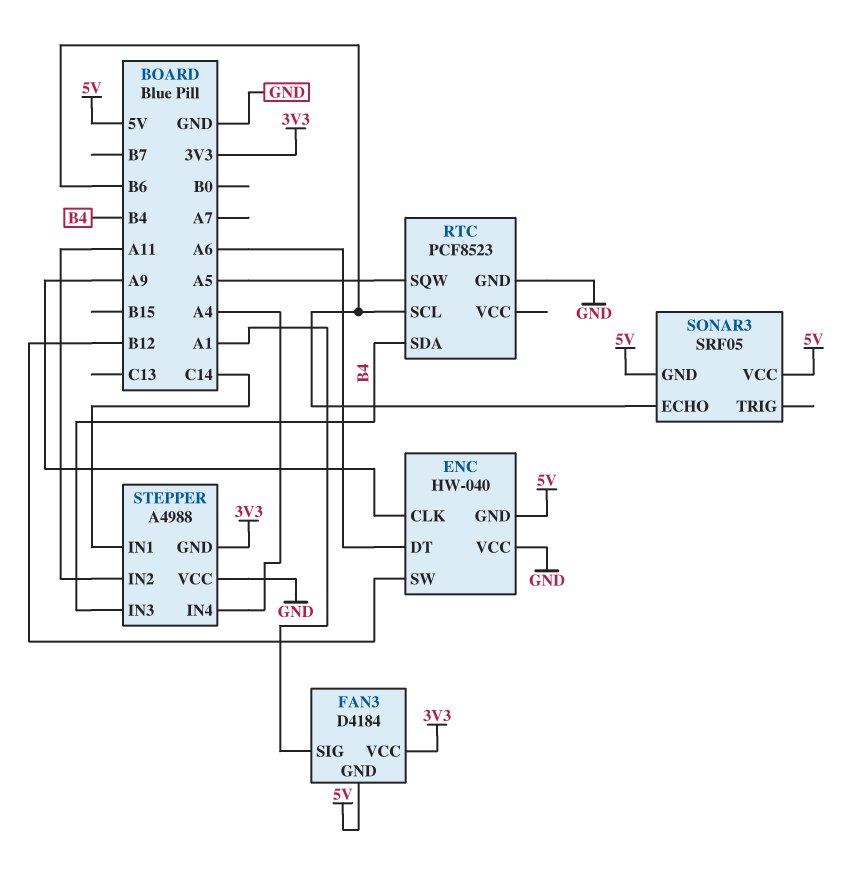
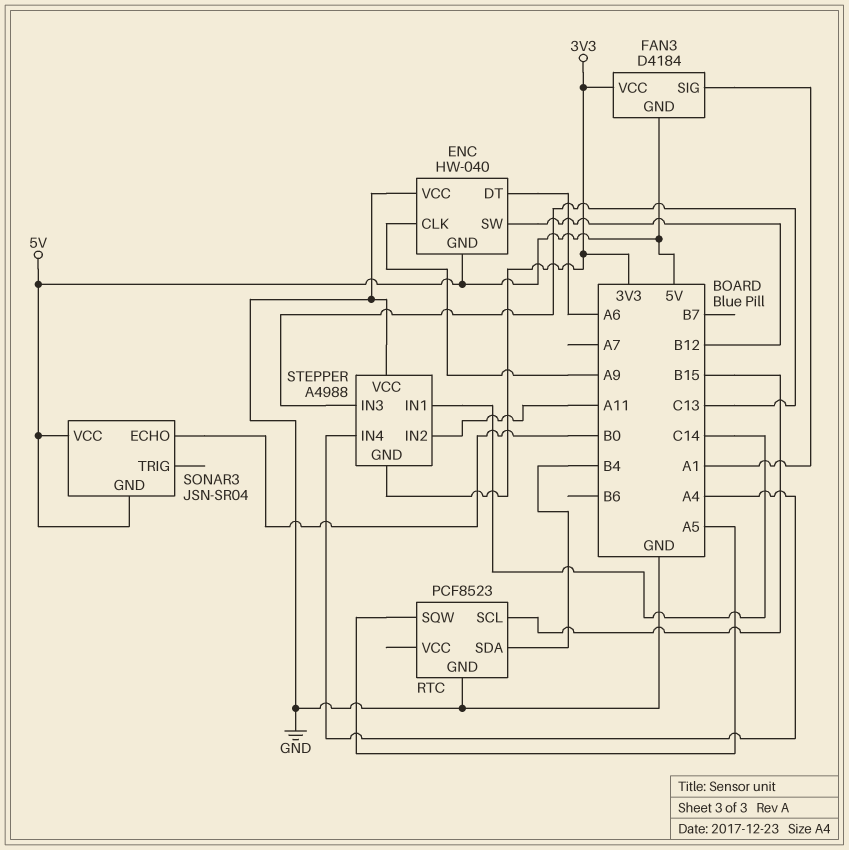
RTC pin SCL: B6 -> B15
SONAR3: SRF05 -> JSN-SR04
SONAR3 pin ECHO: B6 -> B0
STEPPER pin IN3: B4 -> C13

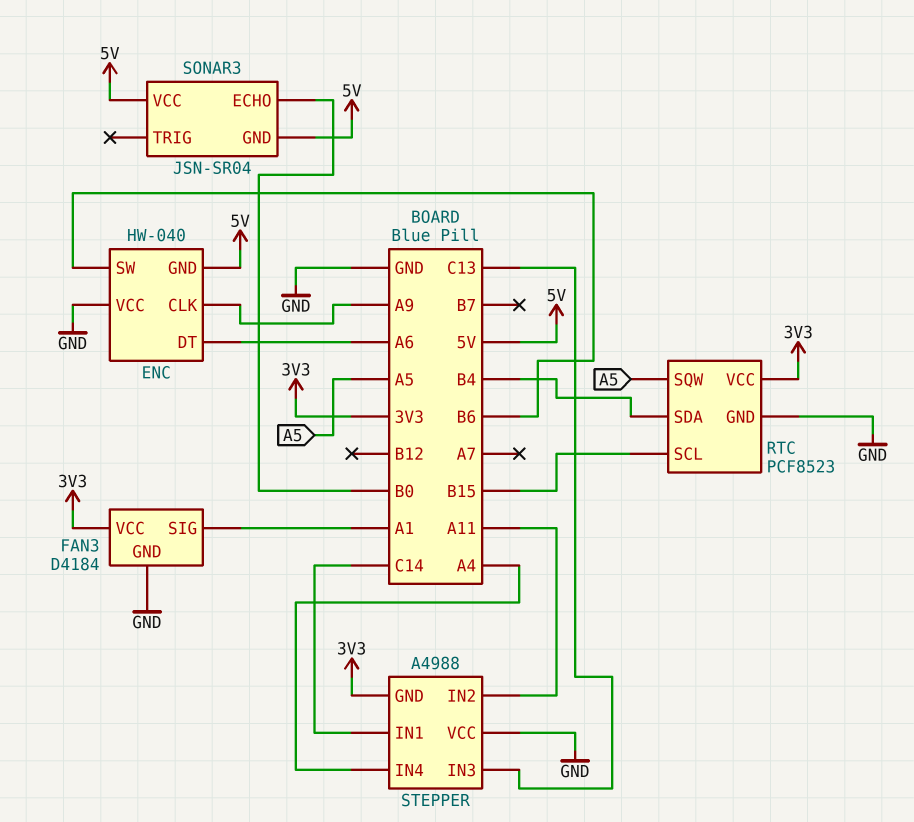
ENC pin SW: B12 -> B6
FAN3 pin GND: 5V -> GND
RTC pin VCC: none -> 3V3

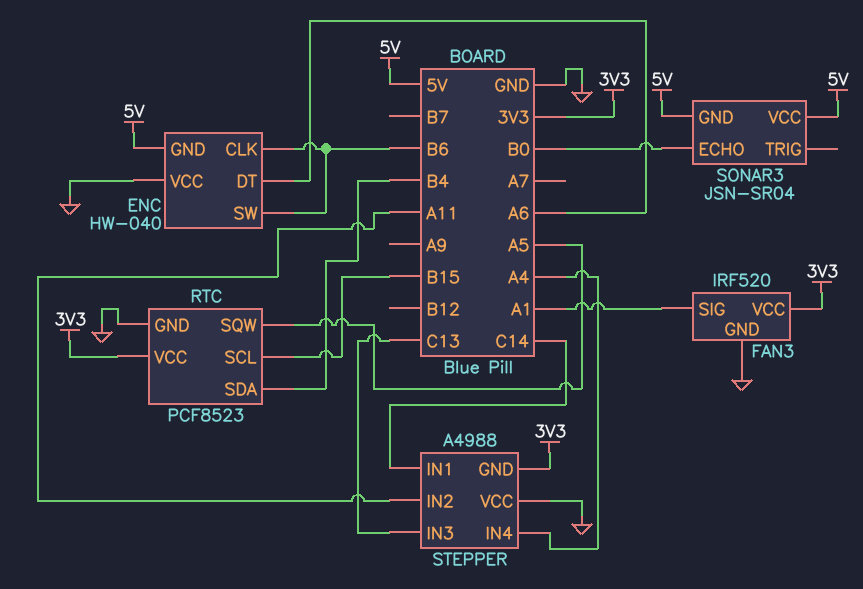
ENC pin CLK: A9 -> B6
FAN3: D4184 -> IRF520

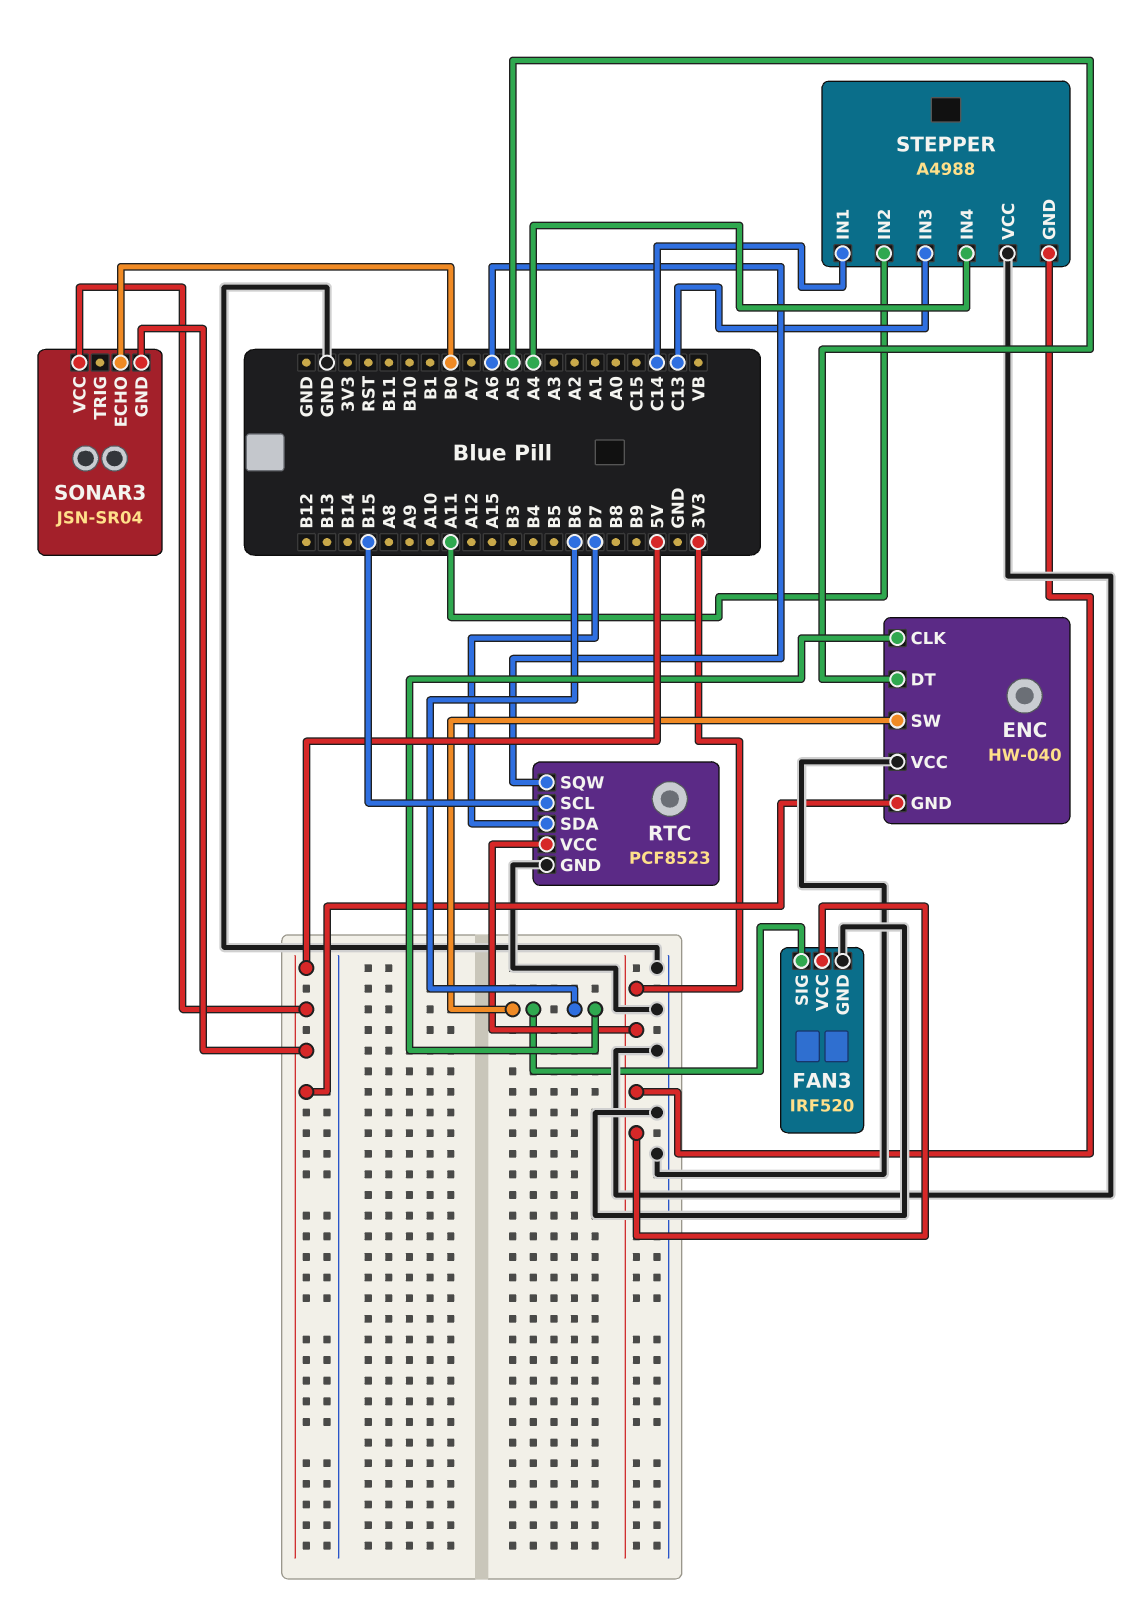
ENC pin DT: A6 -> A5
FAN3 pin SIG: A1 -> B6
RTC pin SDA: B4 -> B7
RTC pin SQW: A5 -> A6

